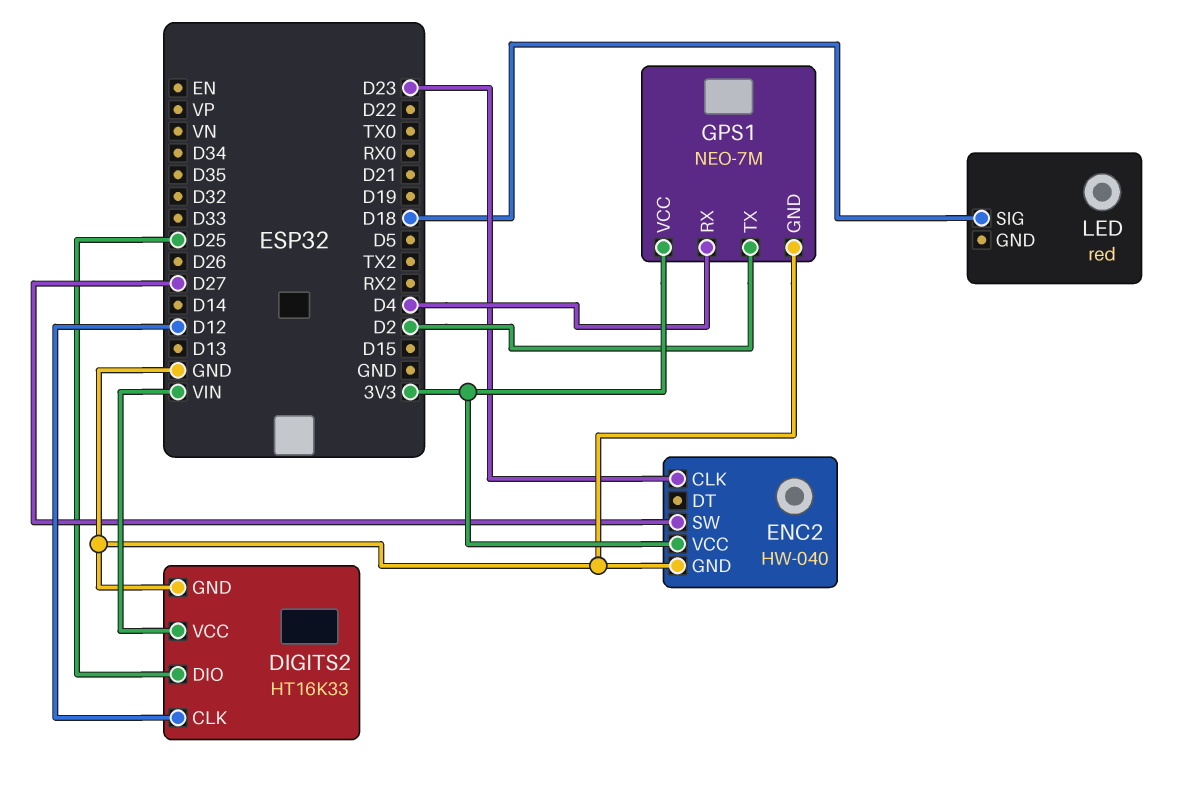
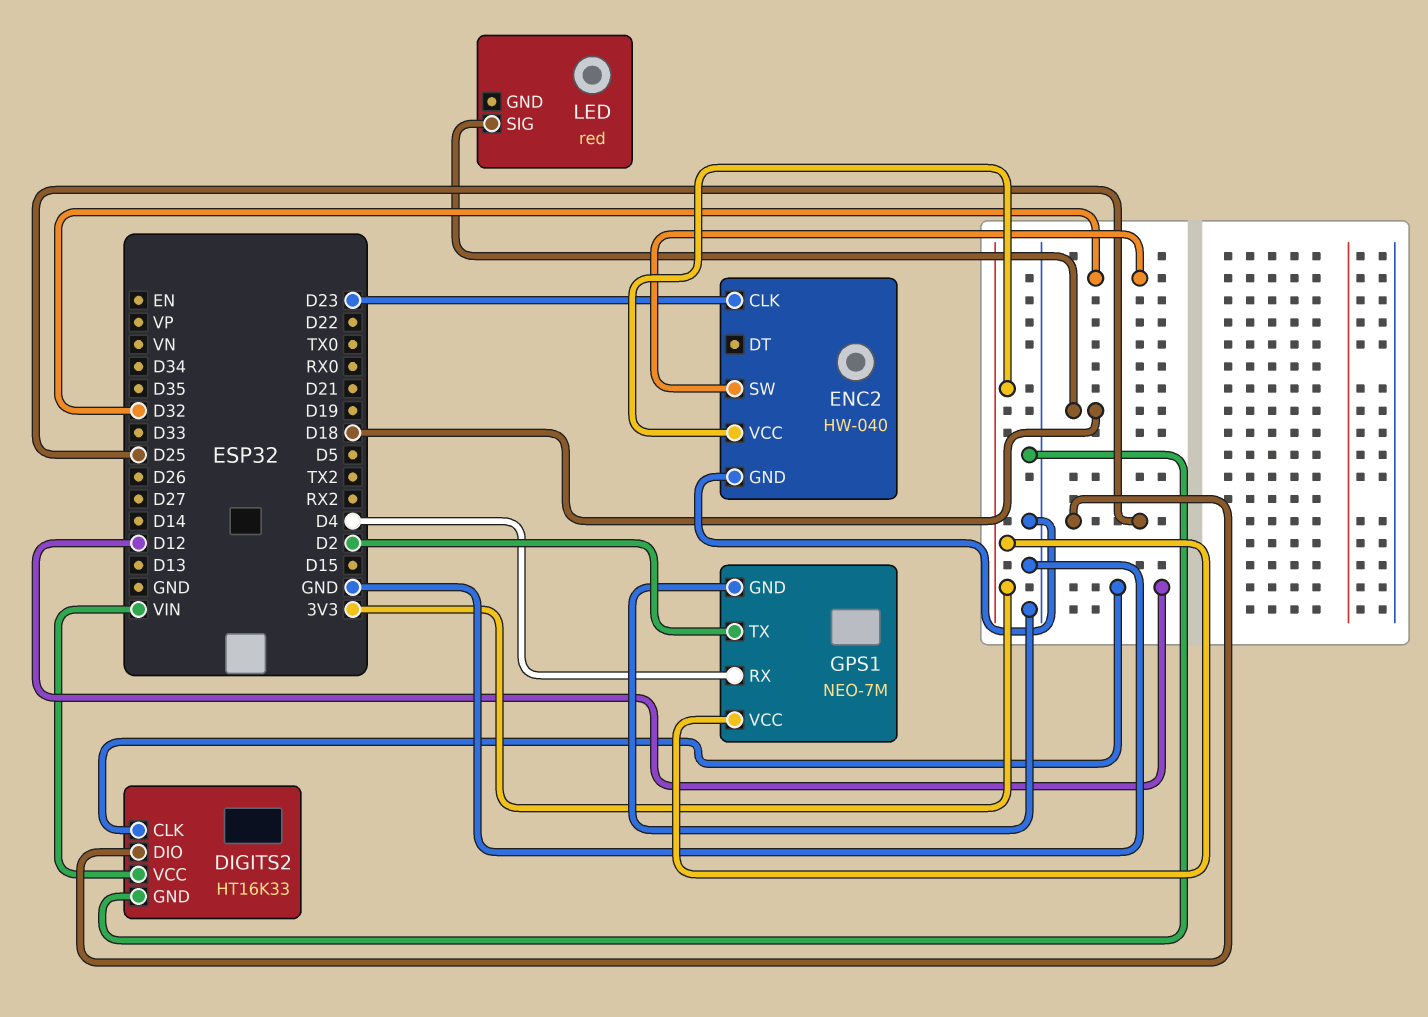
ENC2 pin SW: D27 -> D32

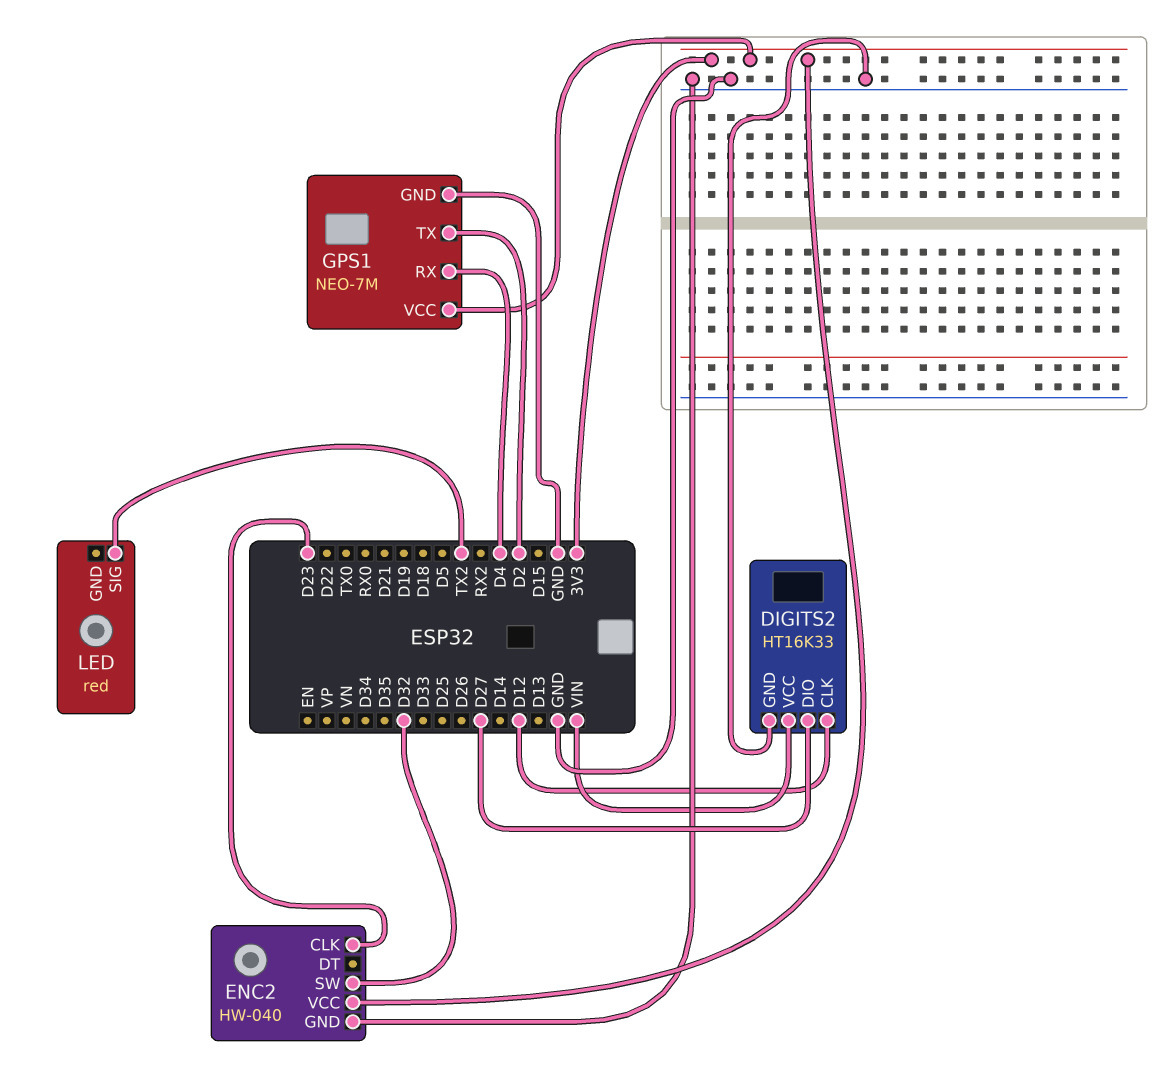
DIGITS2 pin DIO: D25 -> D27
LED pin SIG: D18 -> TX2

